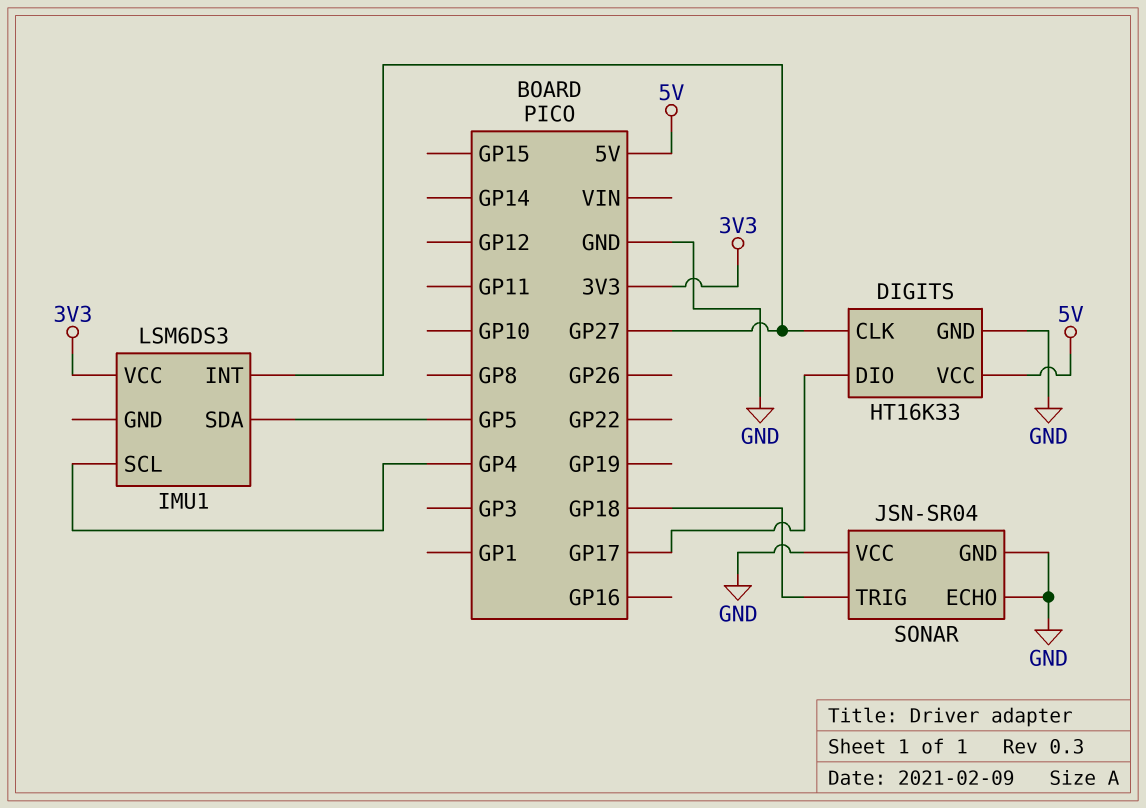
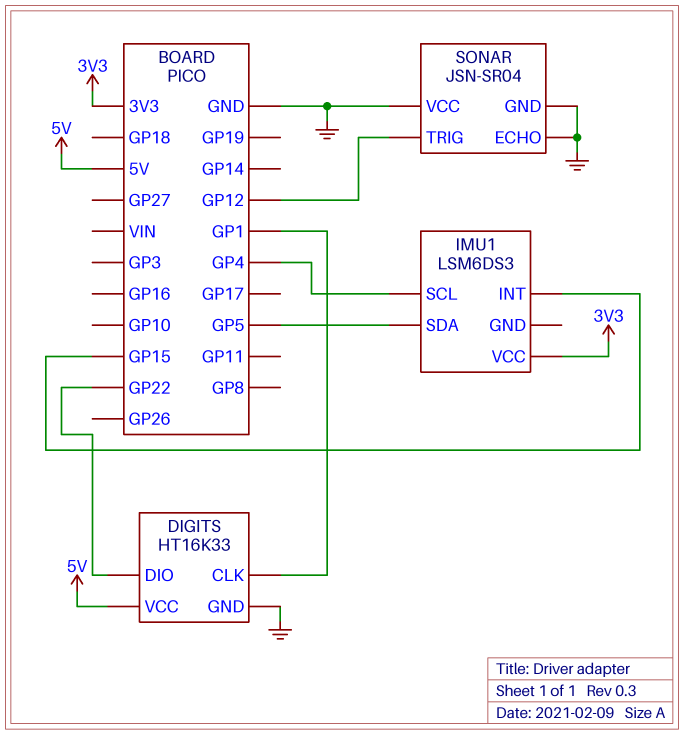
DIGITS pin CLK: GP27 -> GP1
DIGITS pin DIO: GP17 -> GP22
IMU1 pin INT: GP27 -> GP15
SONAR pin TRIG: GP18 -> GP12

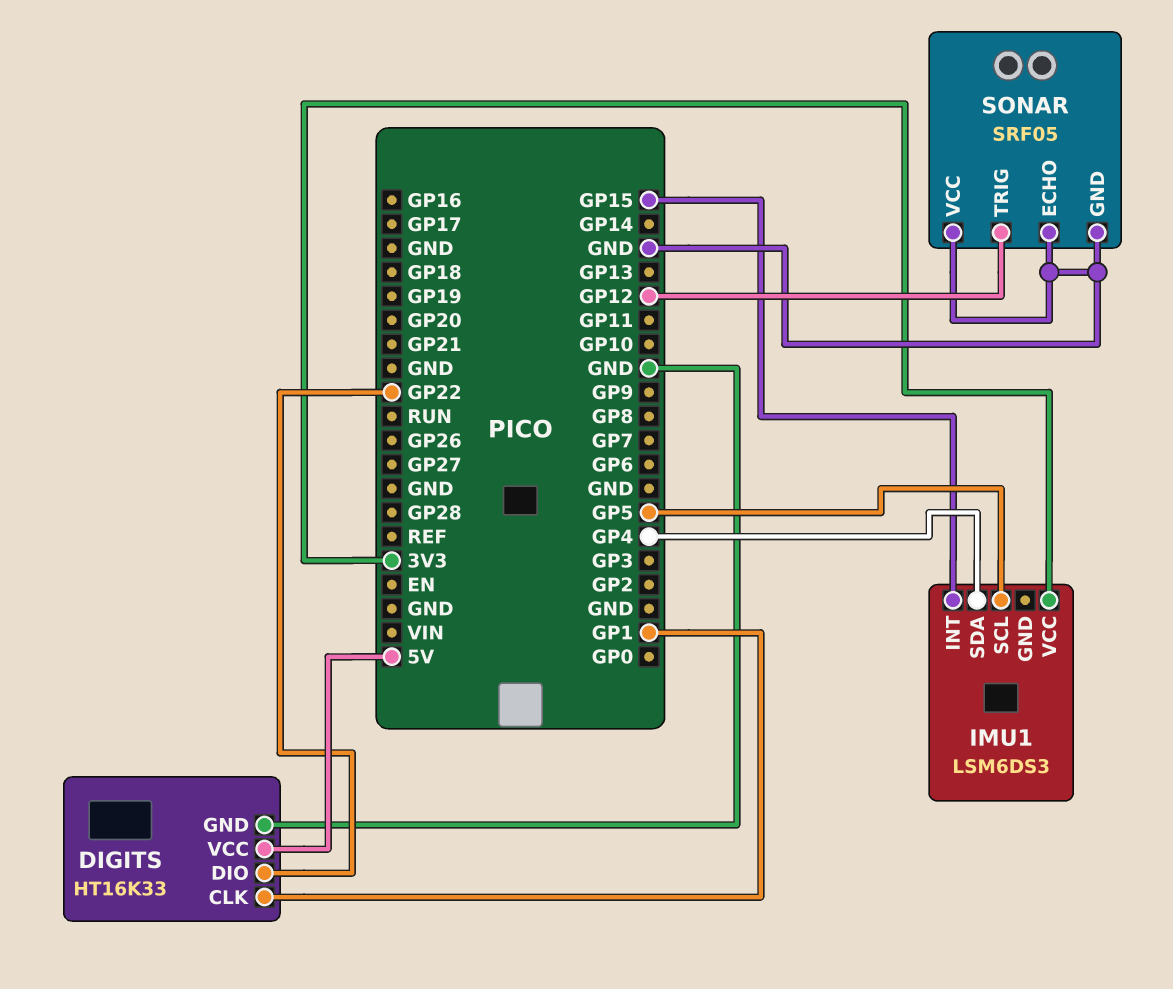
IMU1 pin SCL: GP4 -> GP5
IMU1 pin SDA: GP5 -> GP4
SONAR: JSN-SR04 -> SRF05

